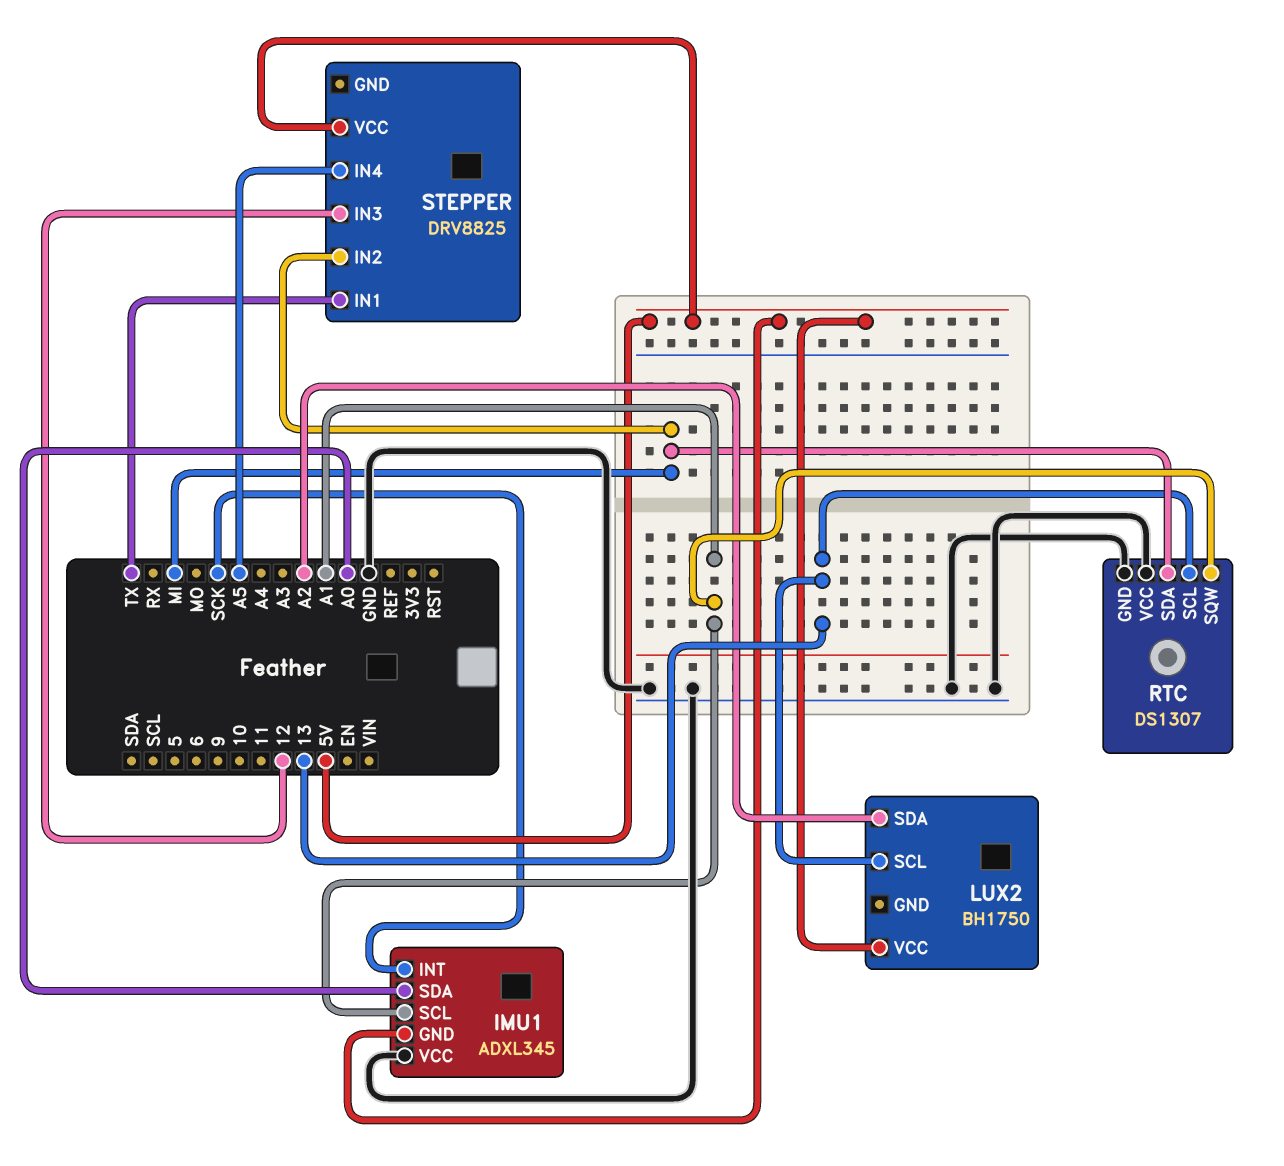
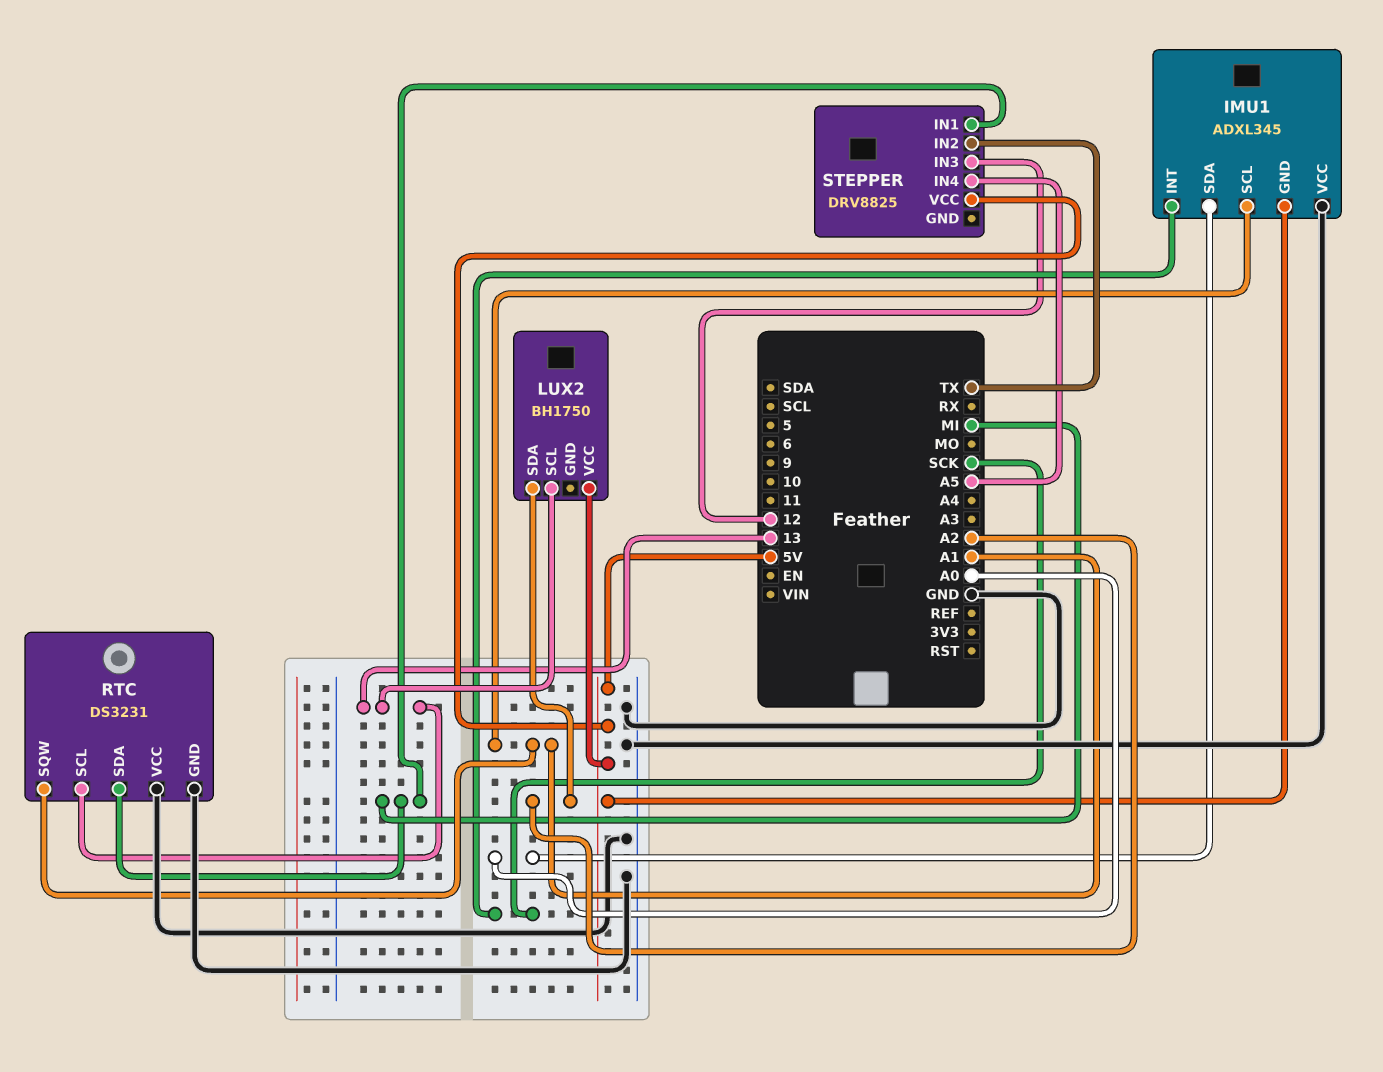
RTC: DS1307 -> DS3231
STEPPER pin IN1: TX -> MI
STEPPER pin IN2: MI -> TX

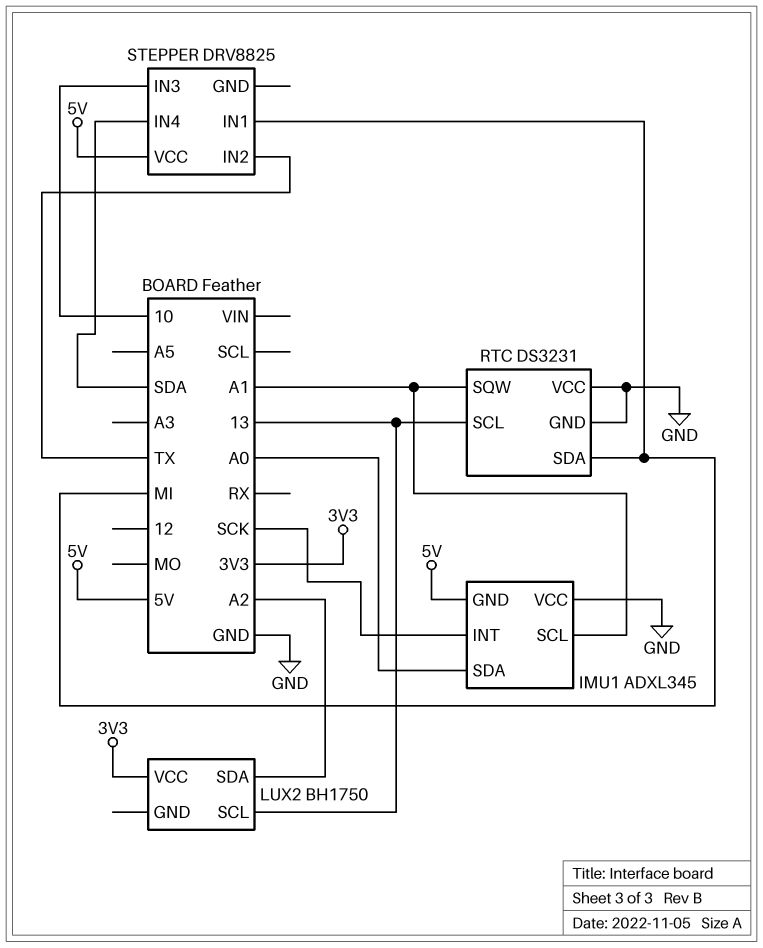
LUX2 pin VCC: 5V -> 3V3
STEPPER pin IN3: 12 -> 10
STEPPER pin IN4: A5 -> SDA

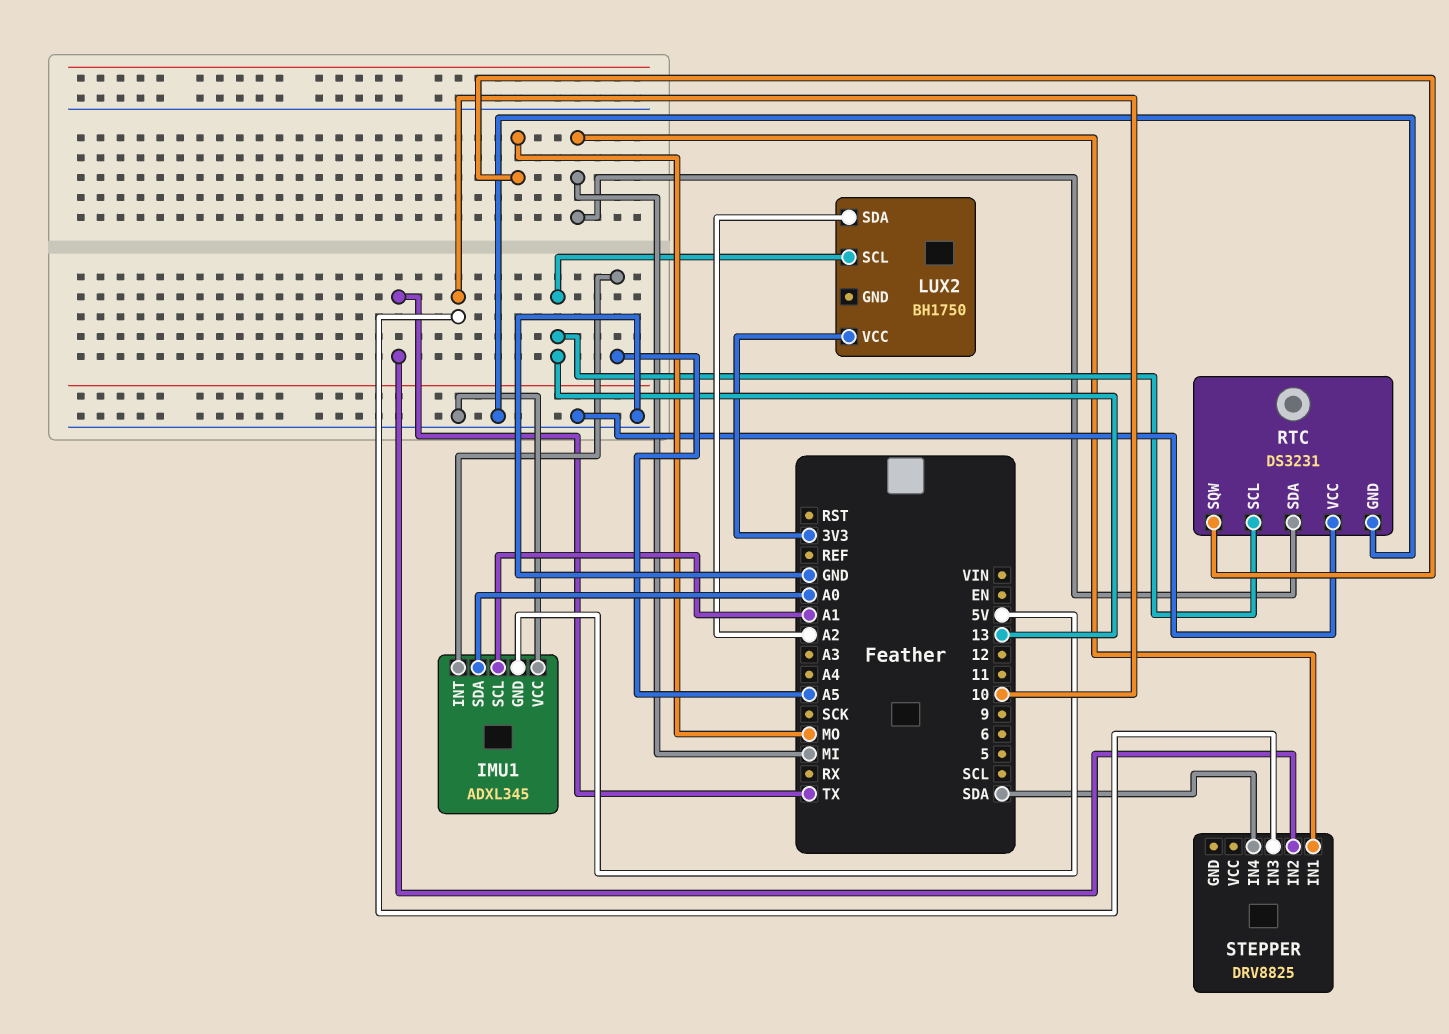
IMU1 pin INT: SCK -> A5
RTC pin SQW: A1 -> MO
STEPPER pin VCC: 5V -> none

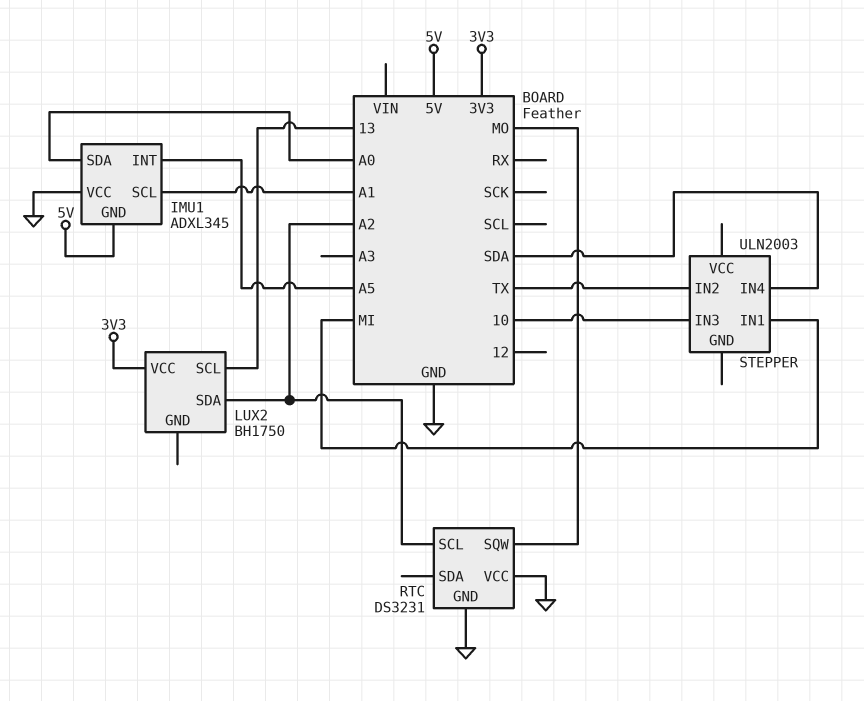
RTC pin SCL: 13 -> A2
RTC pin SDA: MI -> none
STEPPER: DRV8825 -> ULN2003

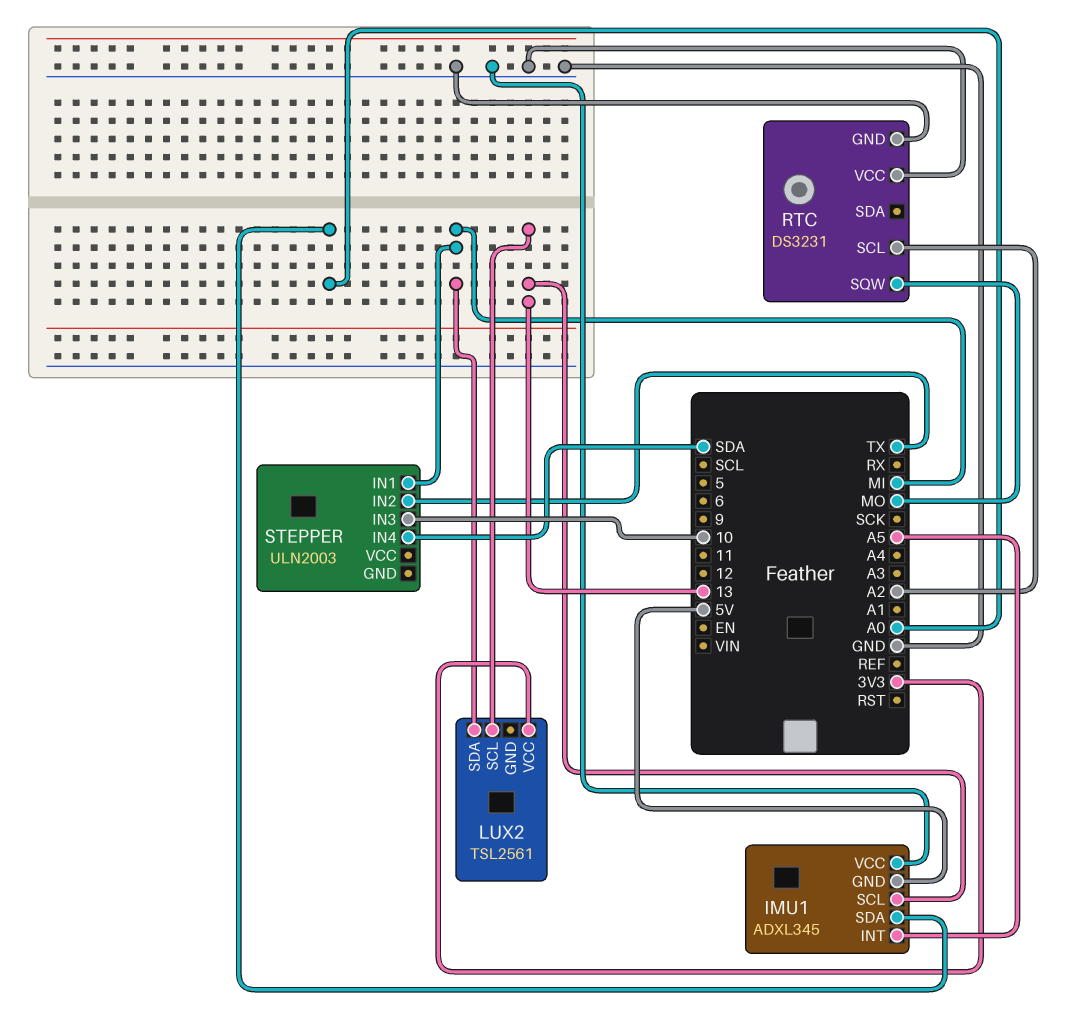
IMU1 pin SCL: A1 -> 13
LUX2: BH1750 -> TSL2561
LUX2 pin SDA: A2 -> MI

